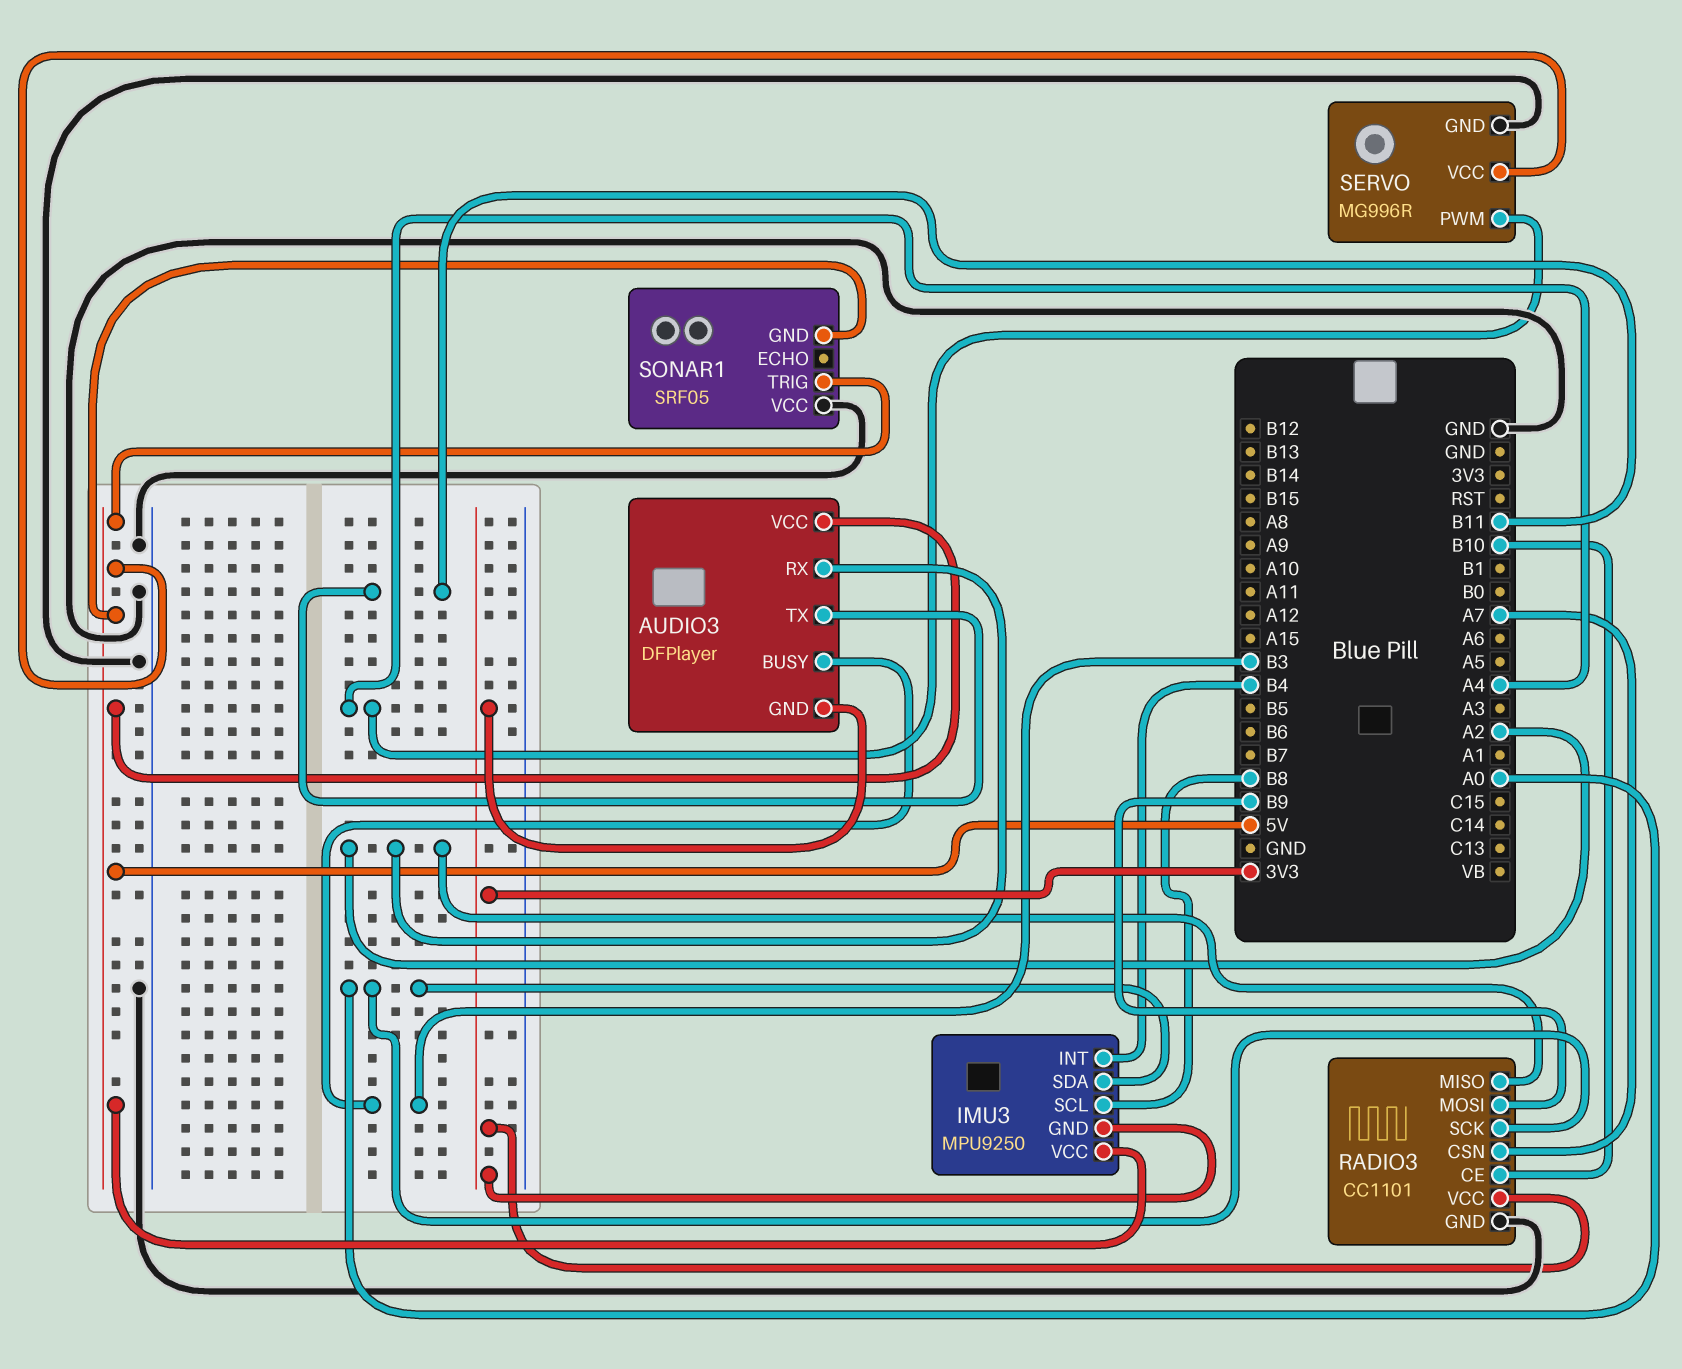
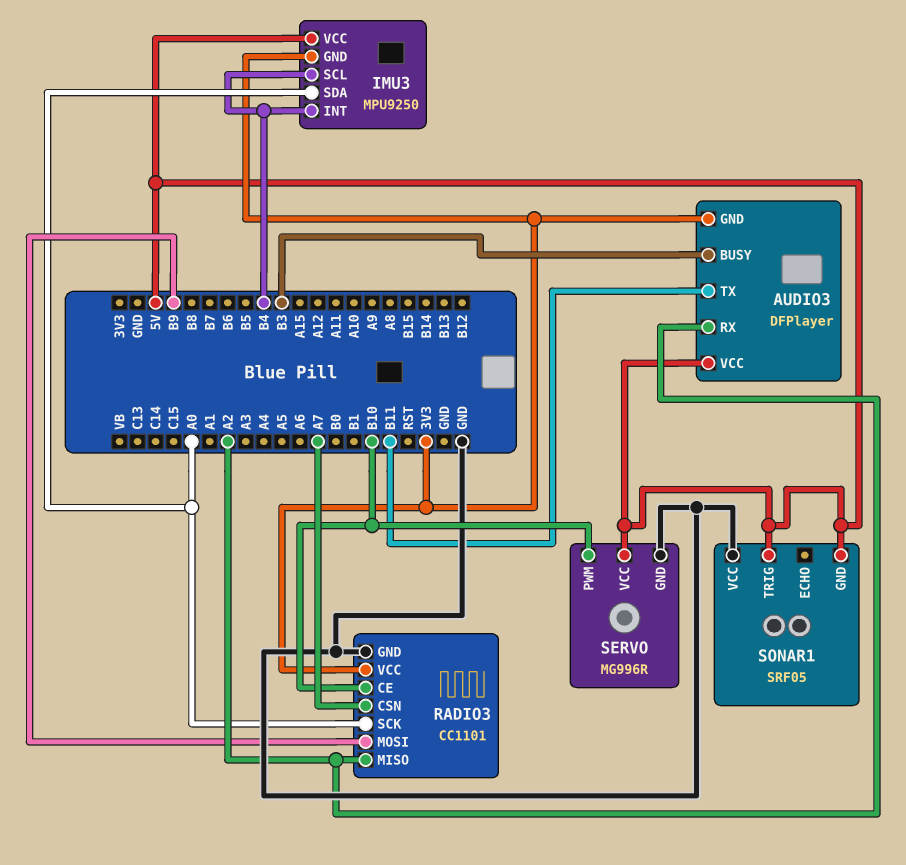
IMU3 pin SCL: B8 -> B4
SERVO pin PWM: A4 -> B10

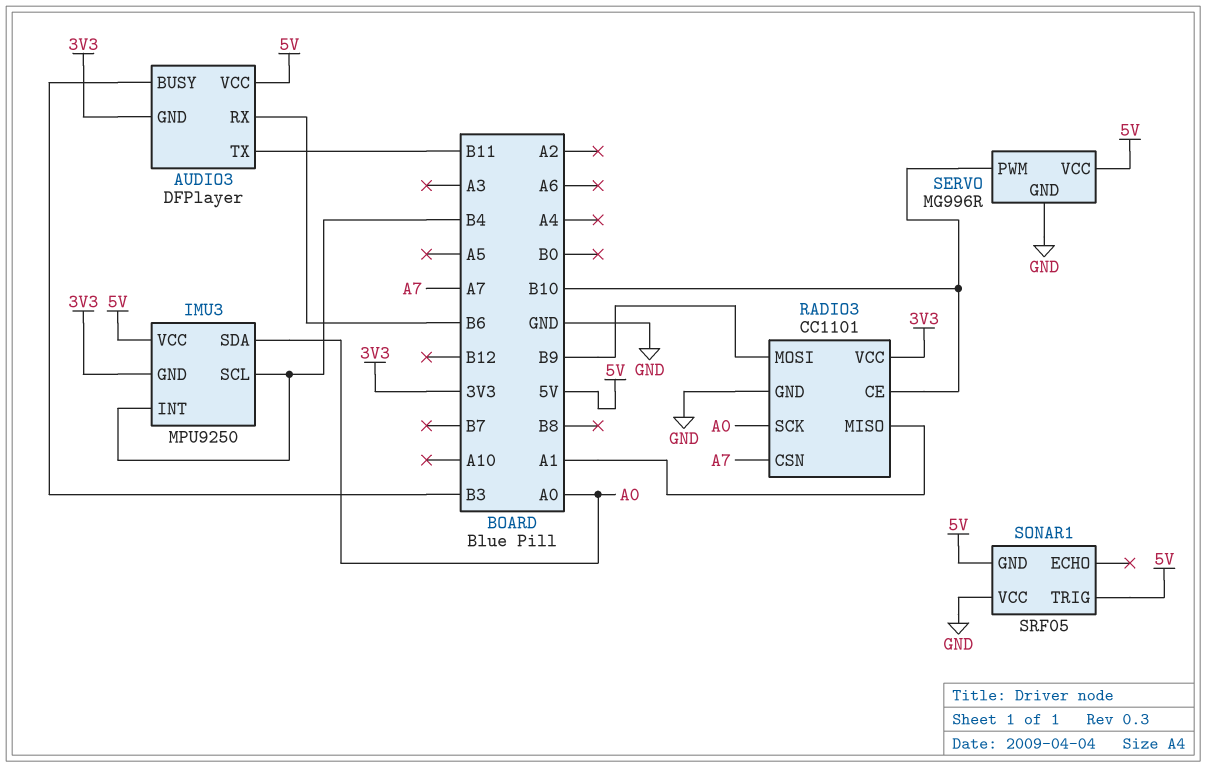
AUDIO3 pin RX: A2 -> B6
RADIO3 pin MISO: A2 -> A1

